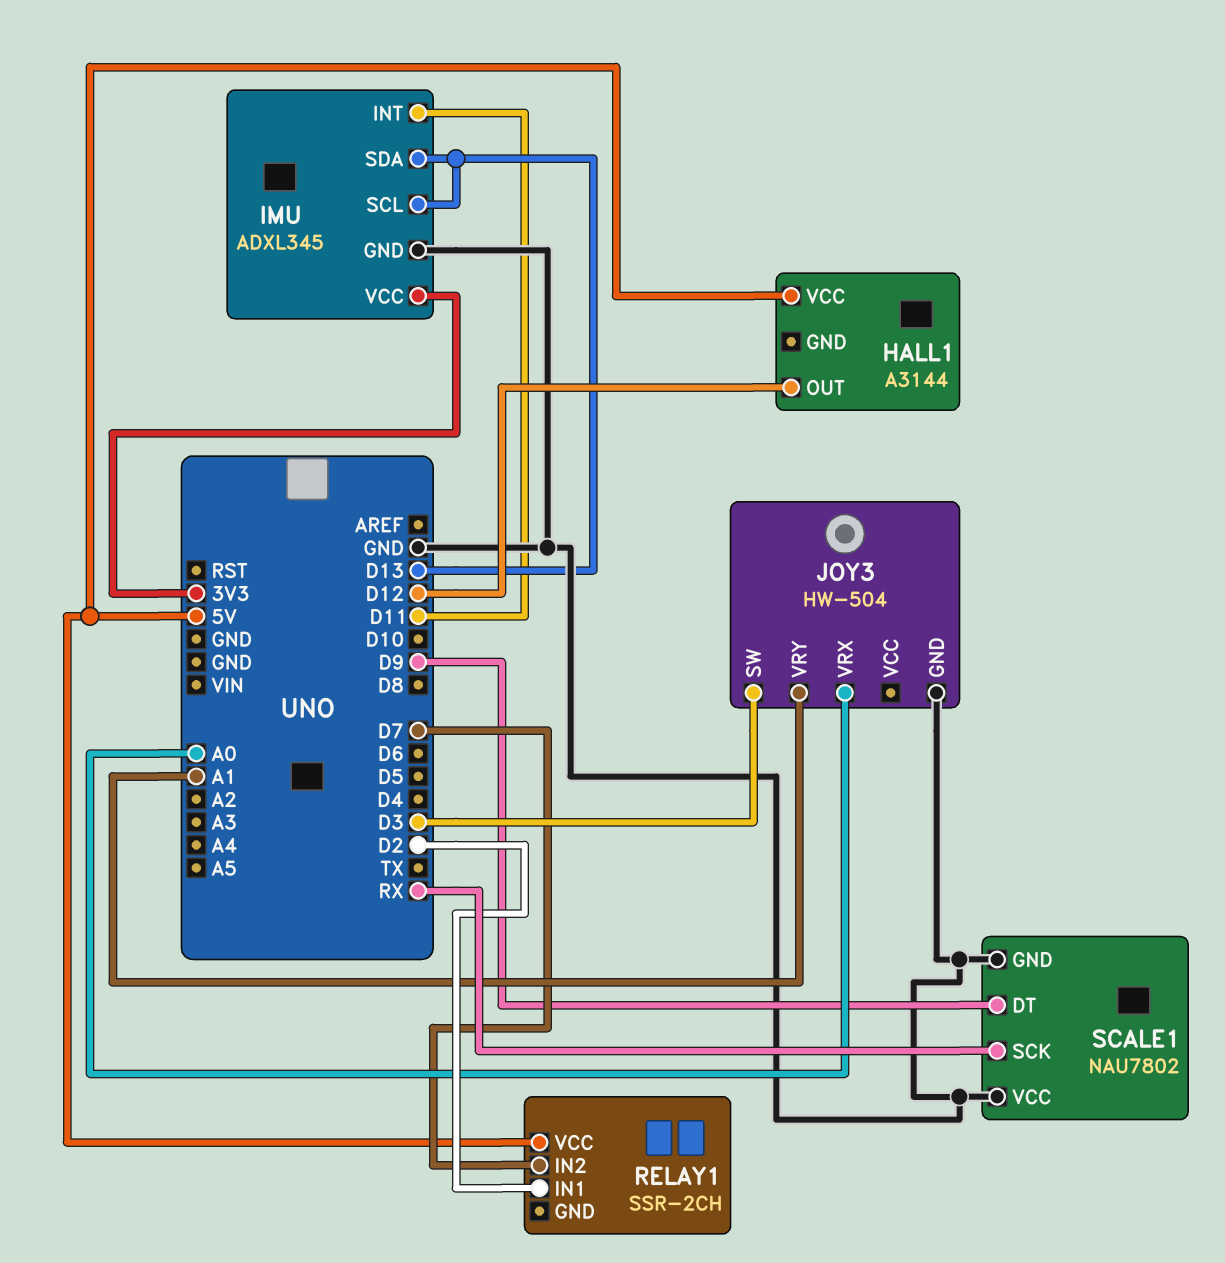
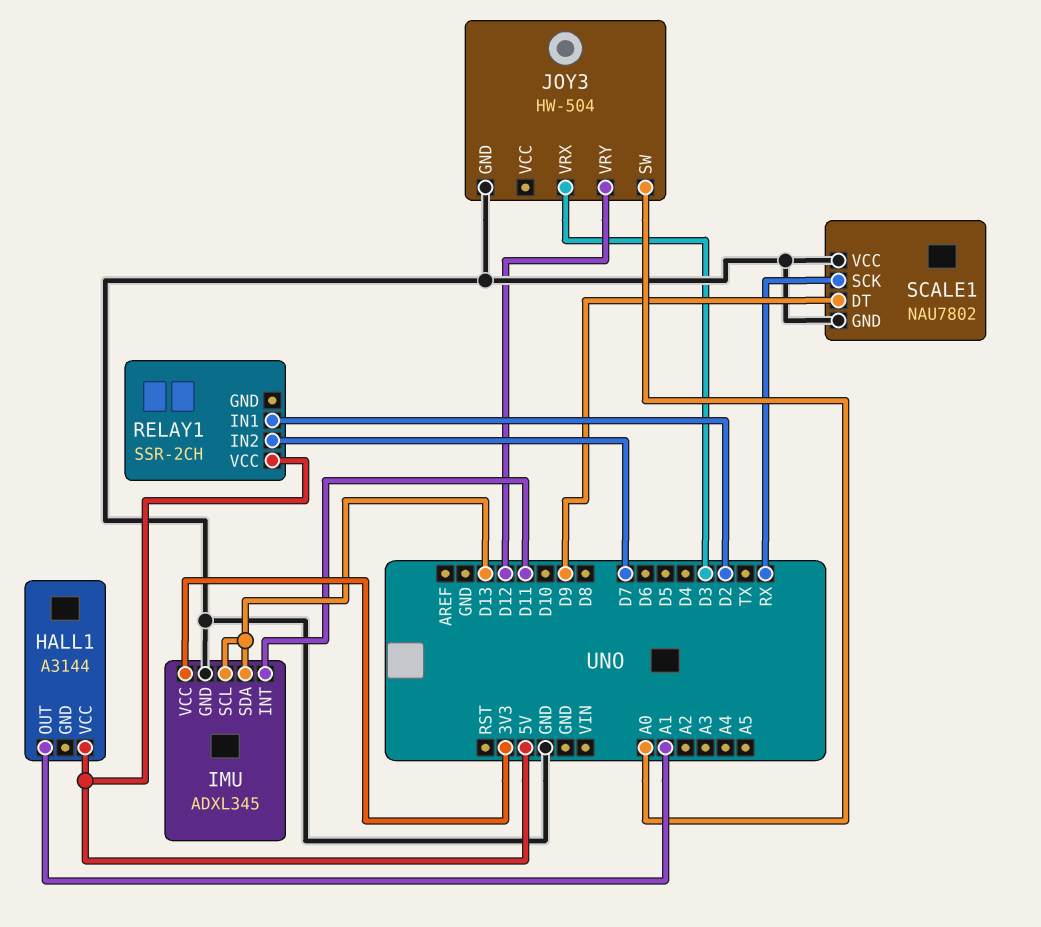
HALL1 pin OUT: D12 -> A1
JOY3 pin SW: D3 -> A0
JOY3 pin VRX: A0 -> D3
JOY3 pin VRY: A1 -> D12

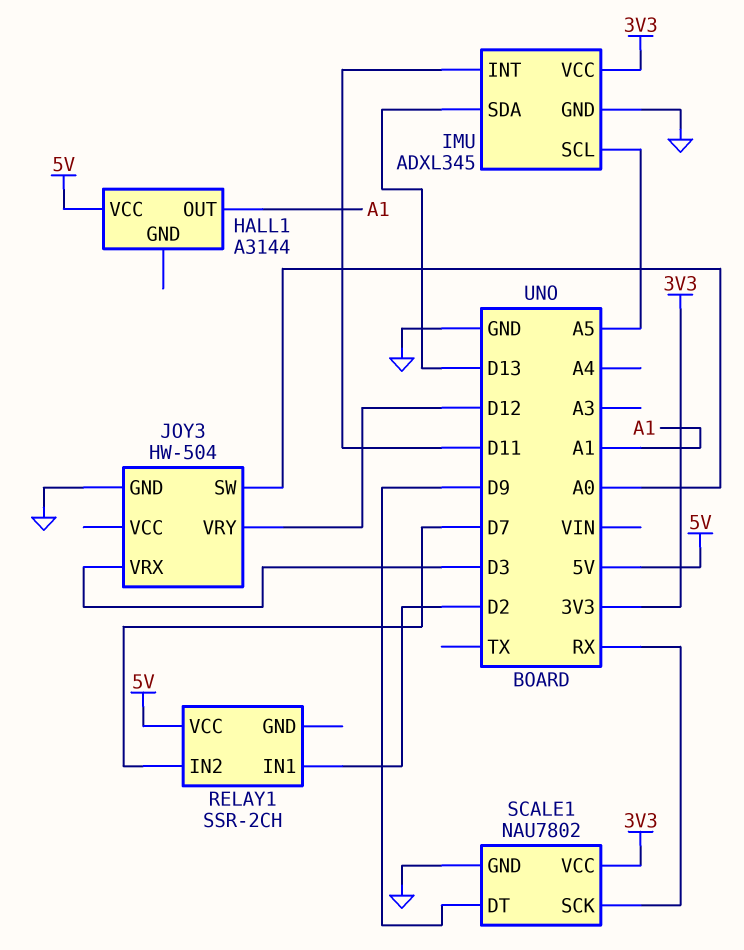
IMU pin SCL: D13 -> A5
SCALE1 pin VCC: GND -> 3V3

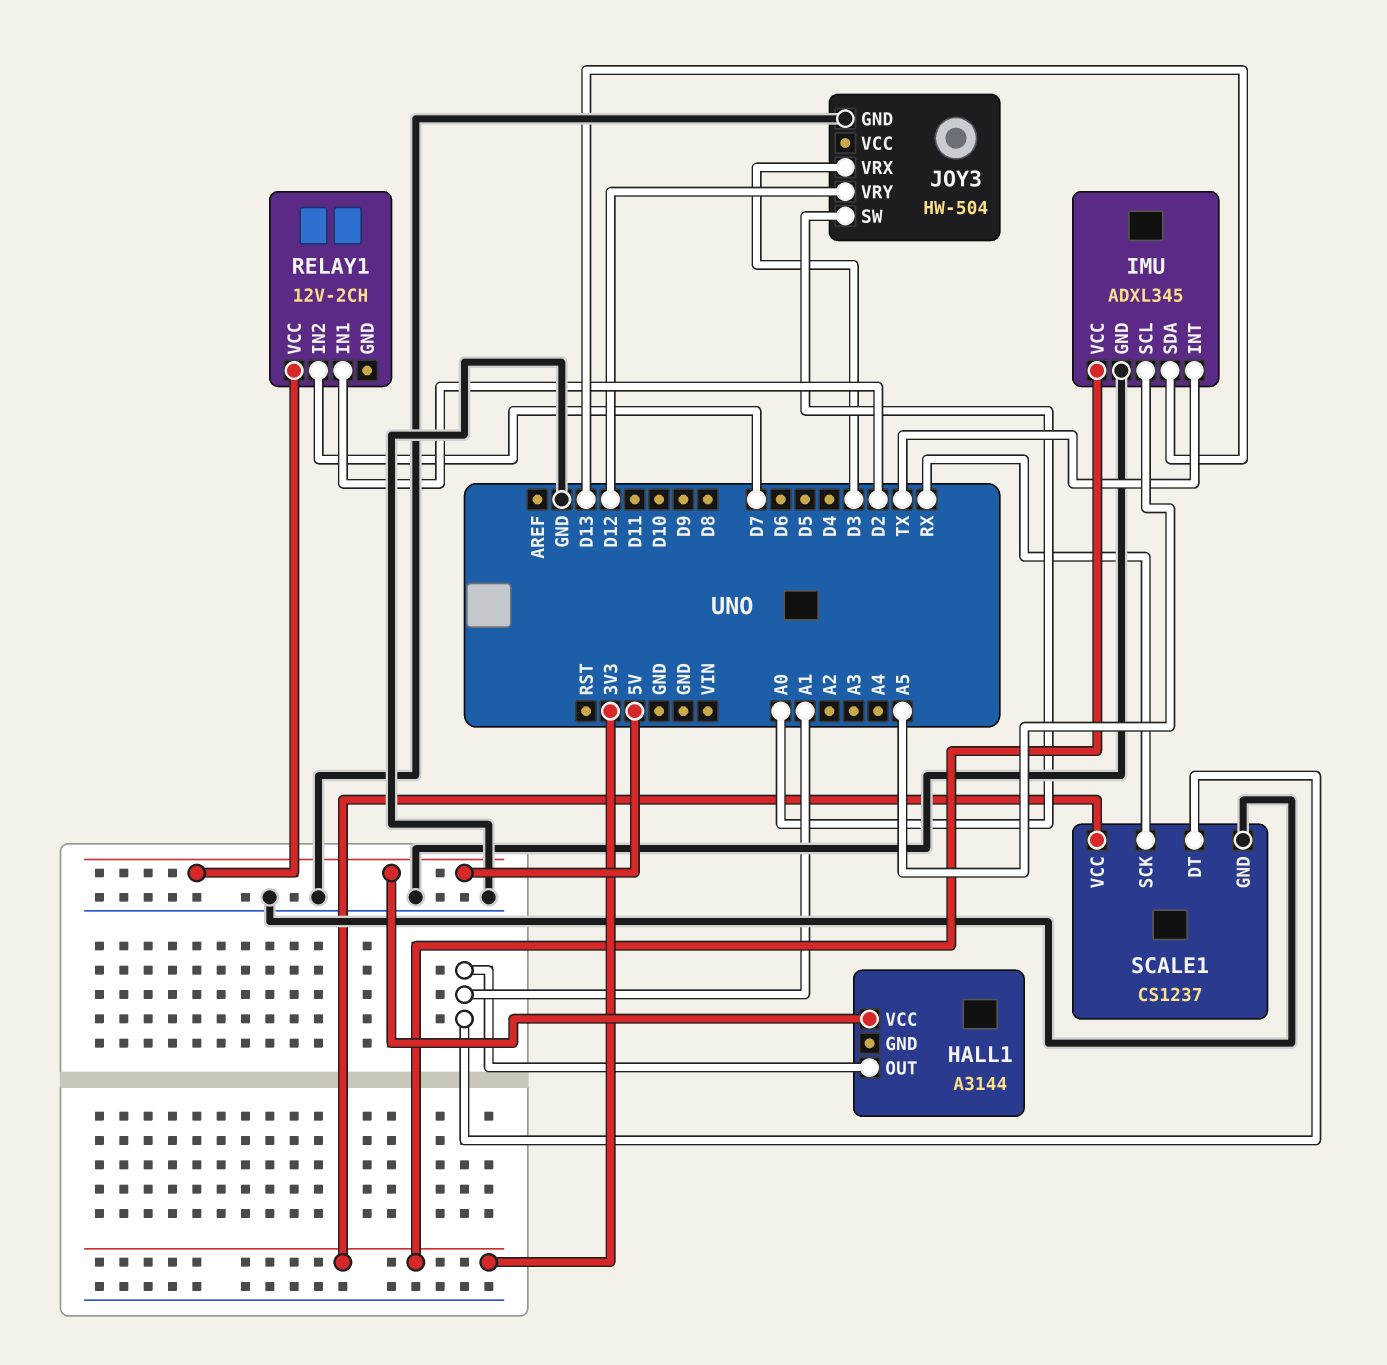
IMU pin INT: D11 -> TX
RELAY1: SSR-2CH -> 12V-2CH
SCALE1: NAU7802 -> CS1237
SCALE1 pin DT: D9 -> A1

